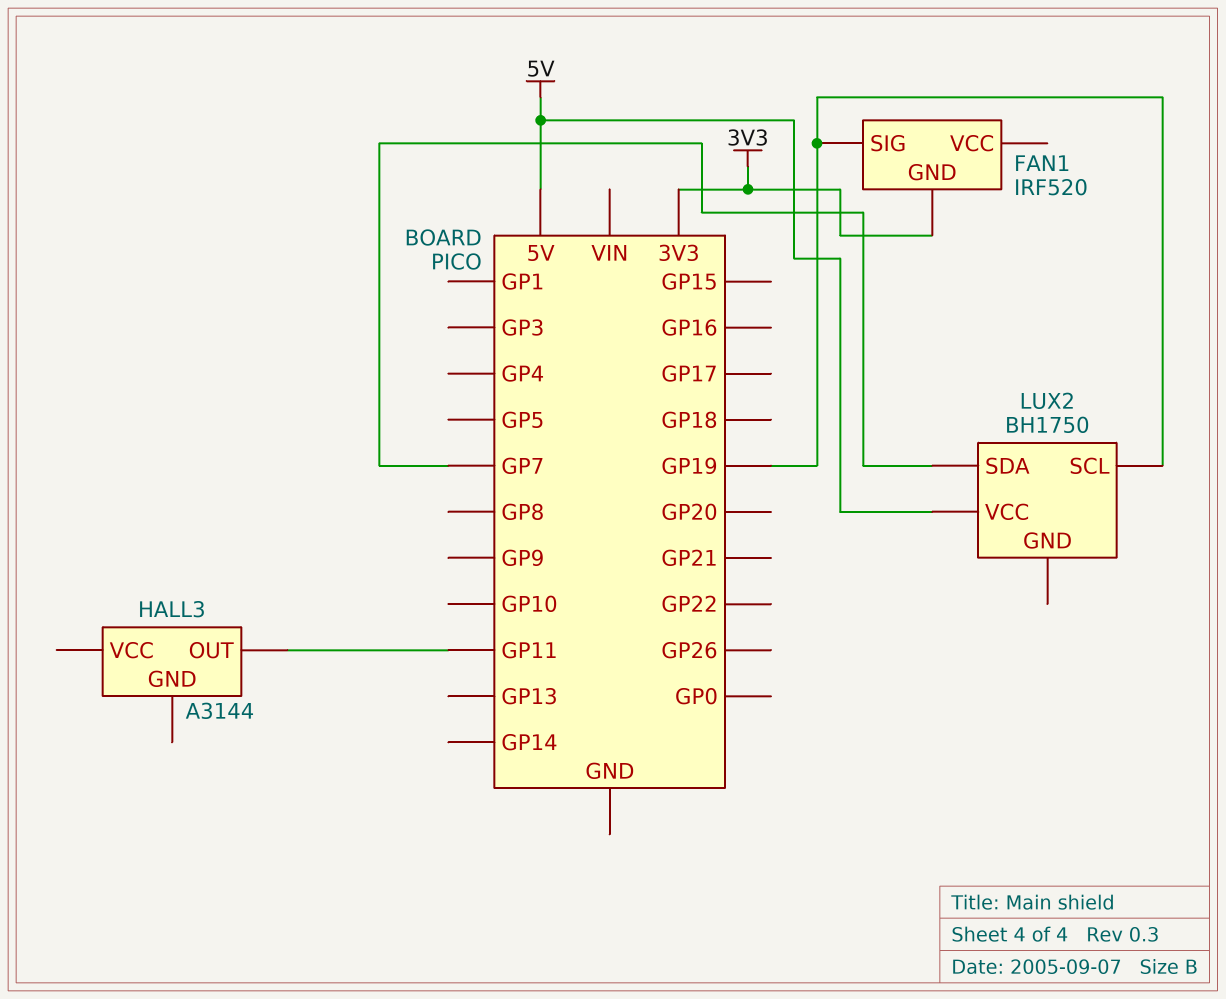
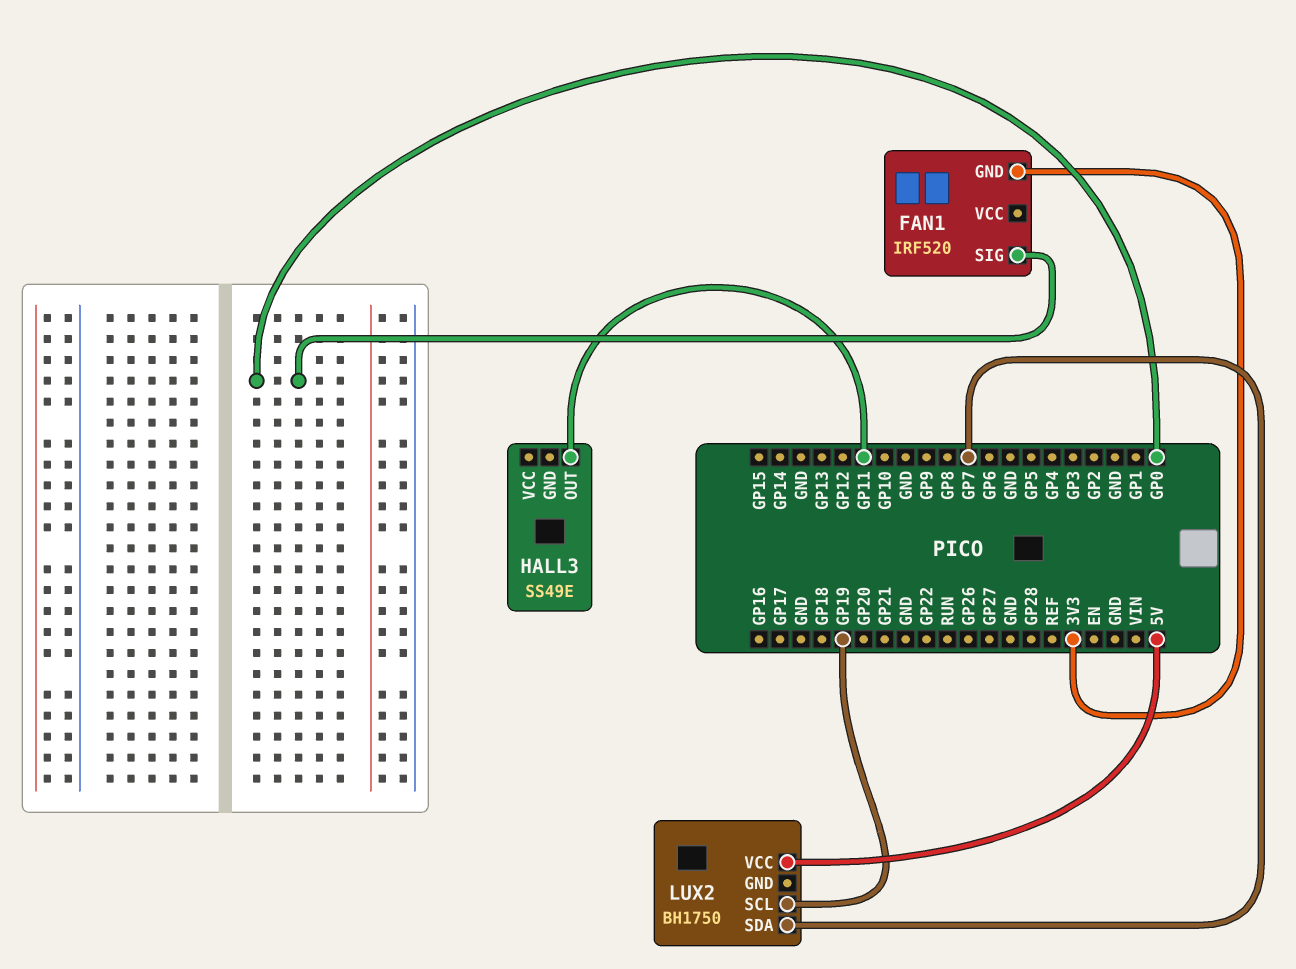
FAN1 pin SIG: GP19 -> GP0
HALL3: A3144 -> SS49E

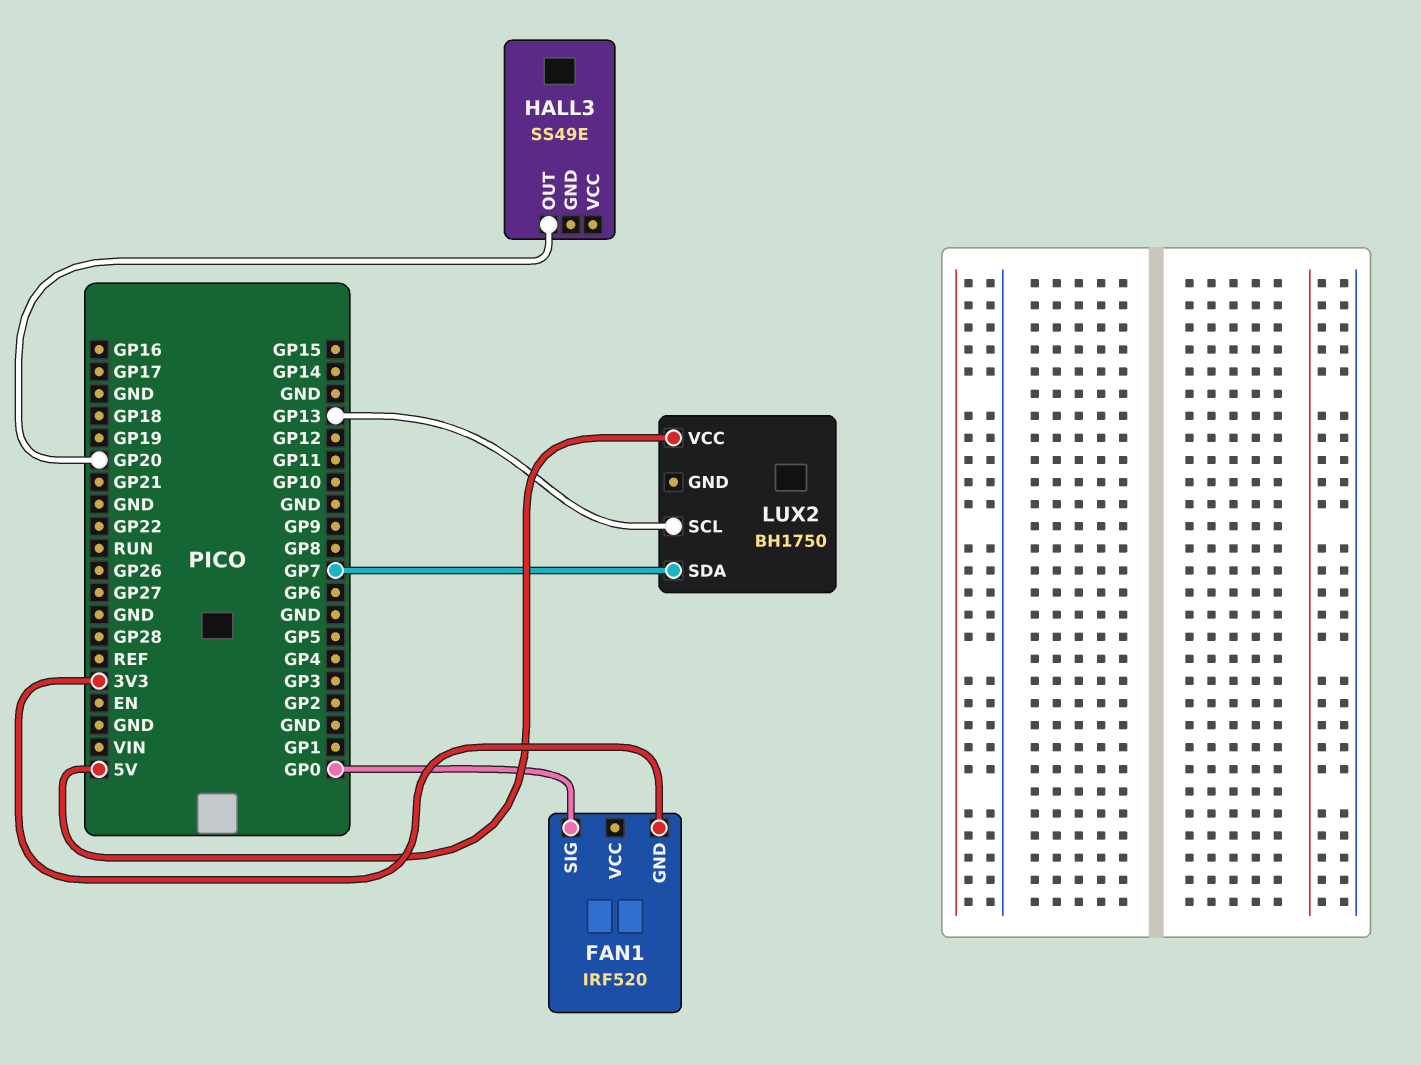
HALL3 pin OUT: GP11 -> GP20
LUX2 pin SCL: GP19 -> GP13

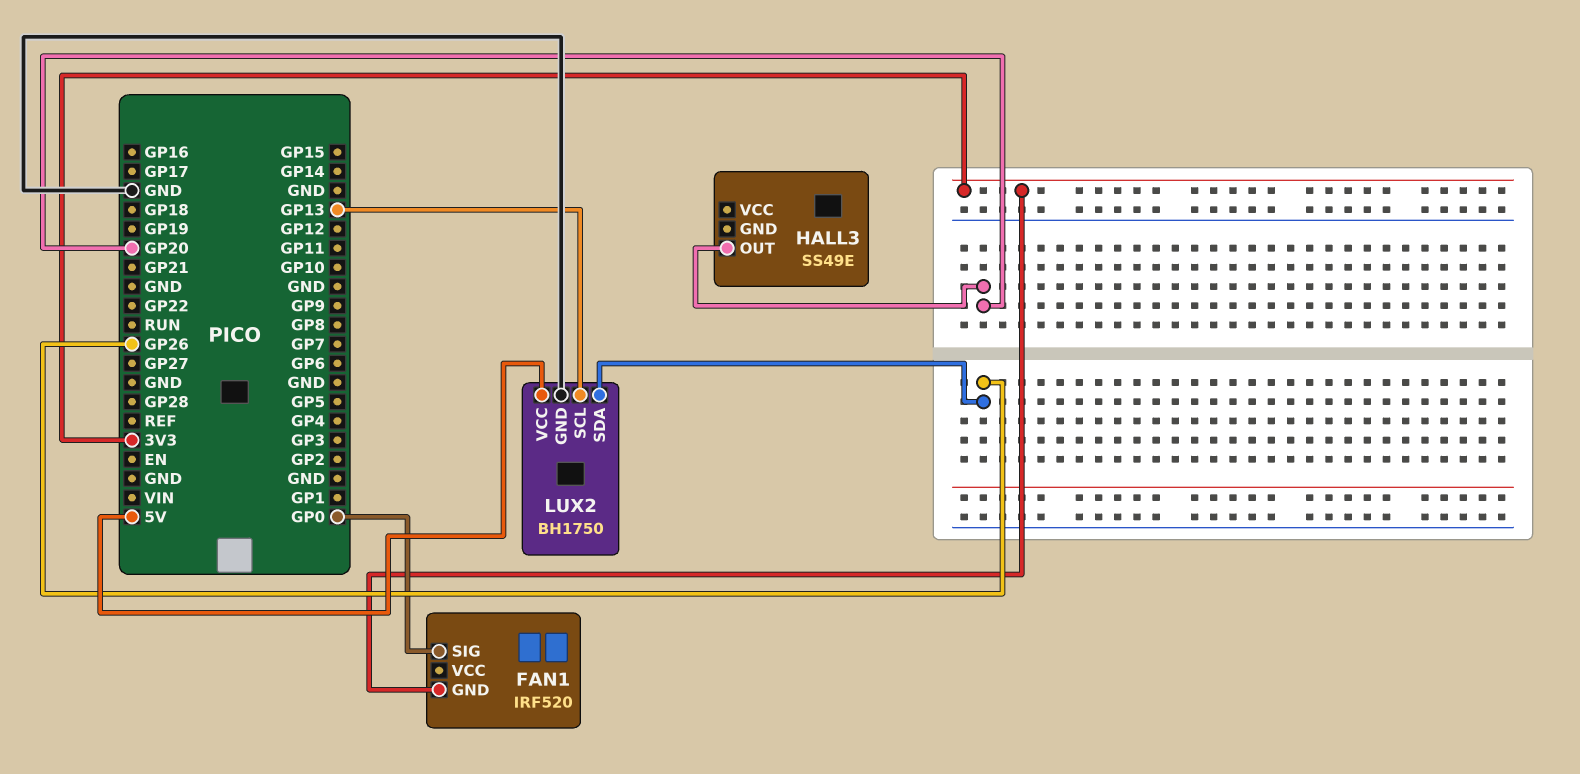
LUX2 pin GND: none -> GND
LUX2 pin SDA: GP7 -> GP26

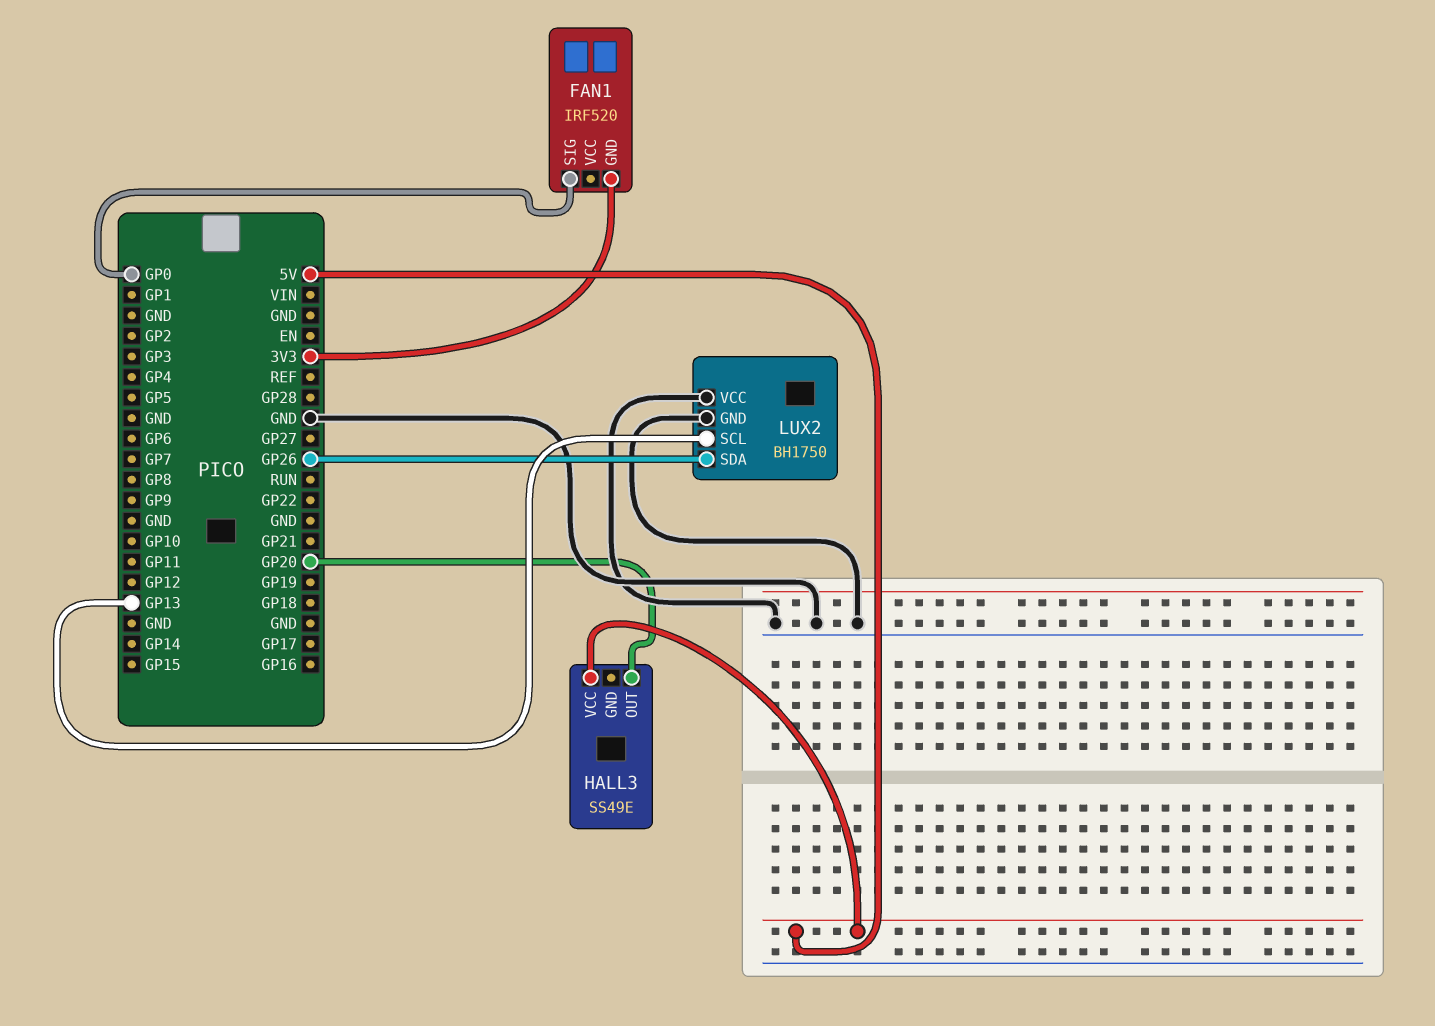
HALL3 pin VCC: none -> 5V
LUX2 pin VCC: 5V -> GND

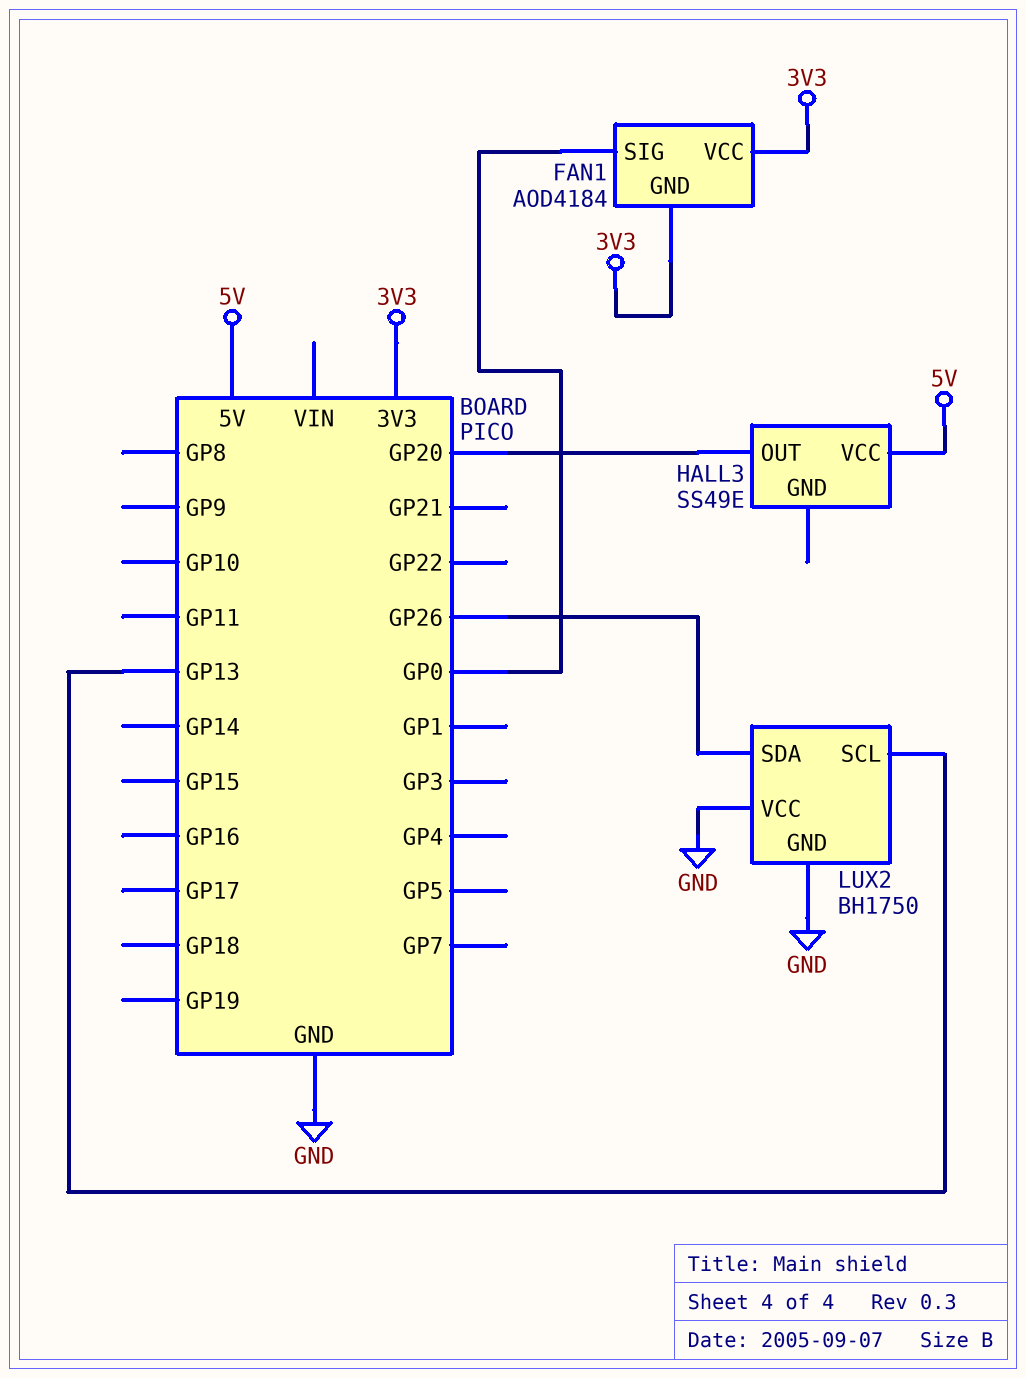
FAN1: IRF520 -> AOD4184
FAN1 pin VCC: none -> 3V3

